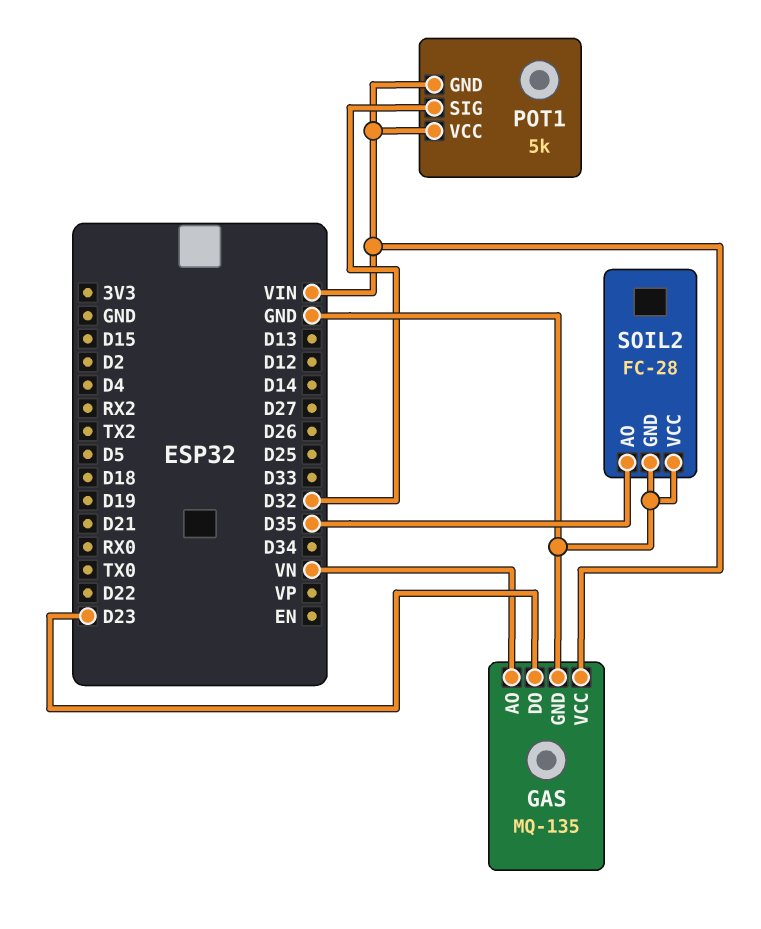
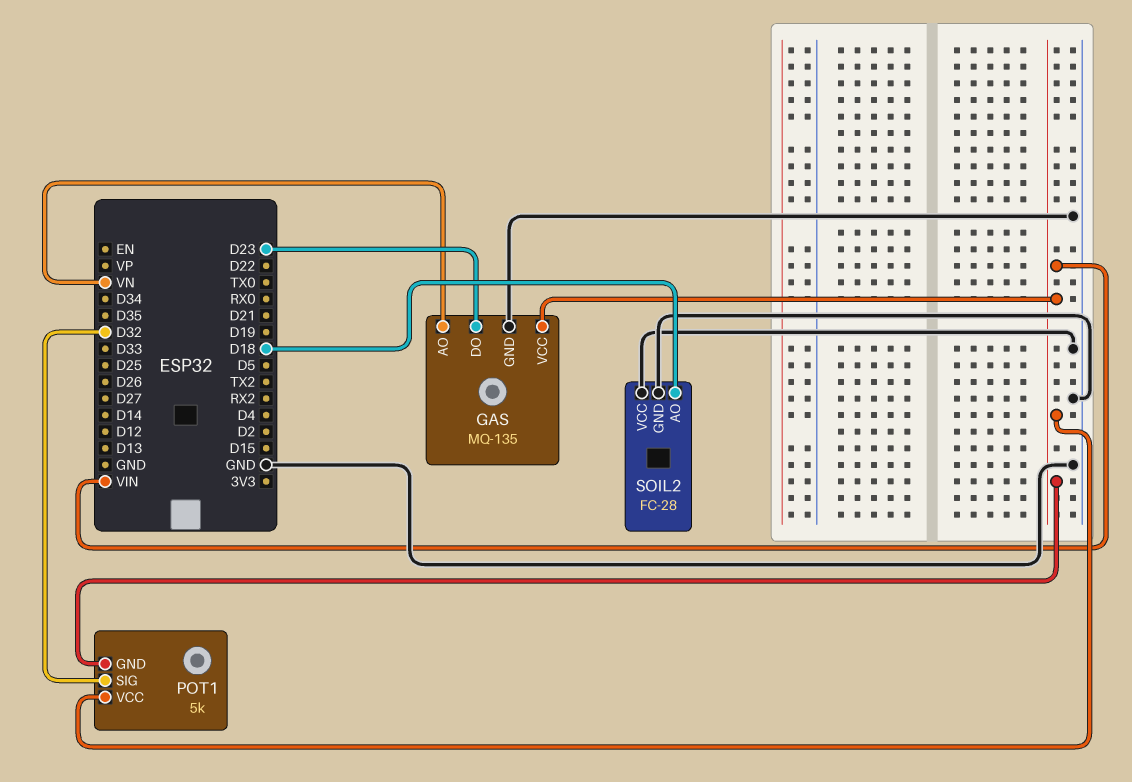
SOIL2 pin AO: D35 -> D18

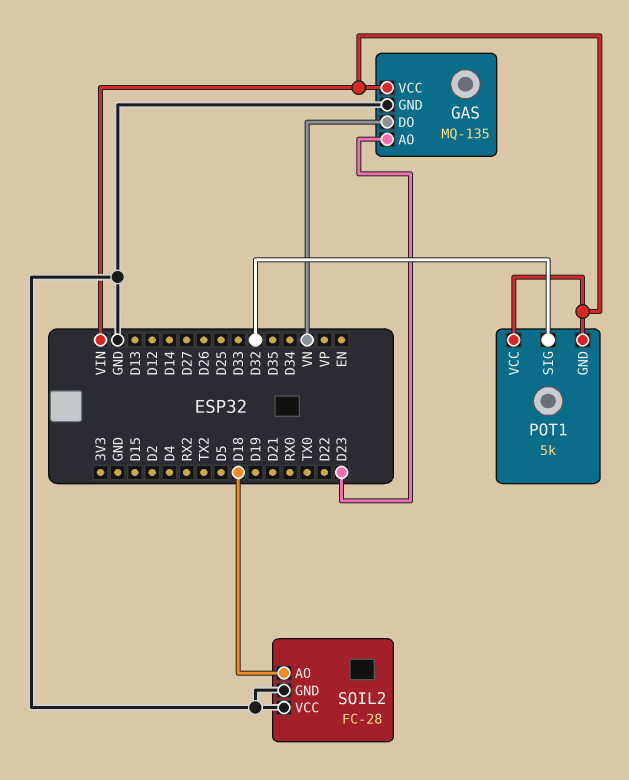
GAS pin AO: VN -> D23
GAS pin DO: D23 -> VN

